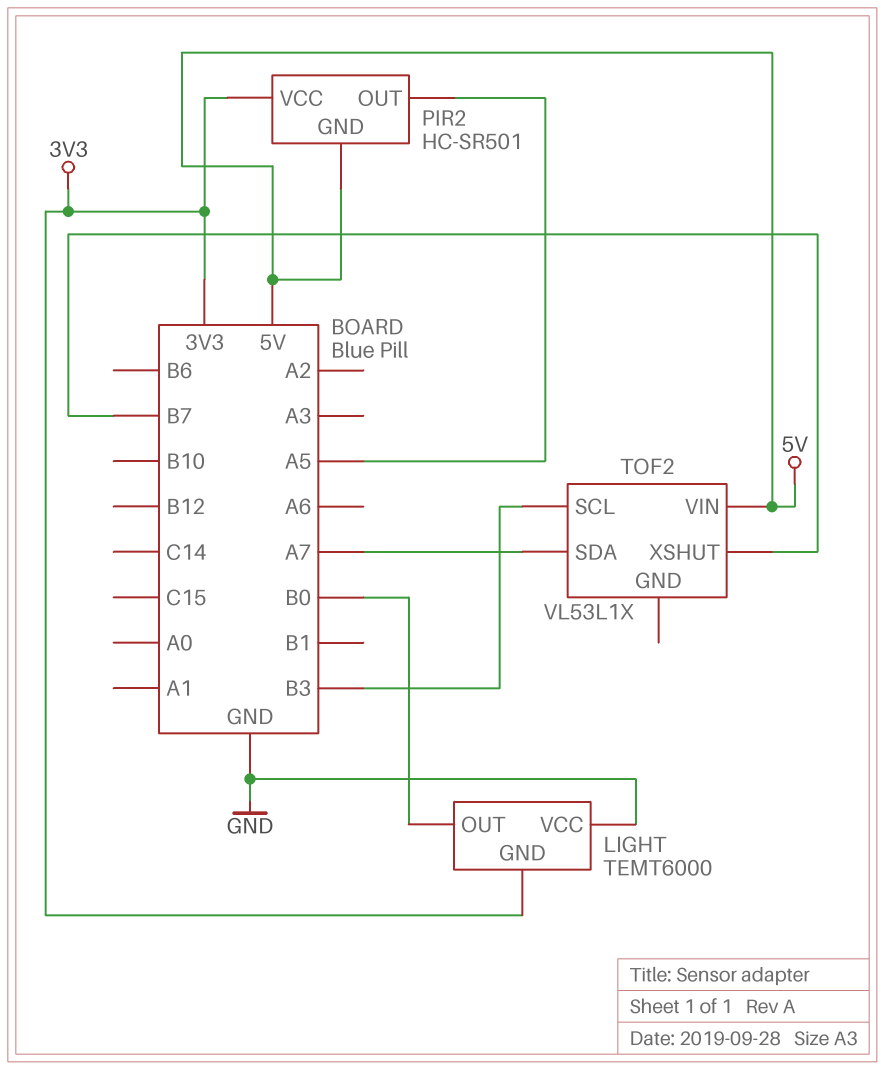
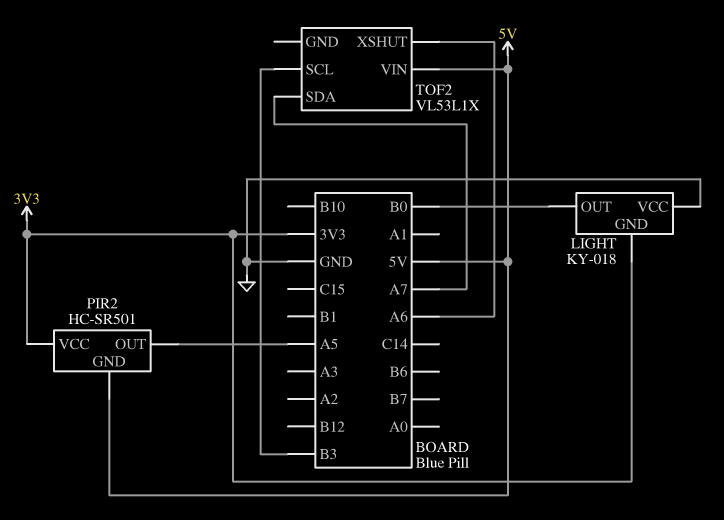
LIGHT: TEMT6000 -> KY-018
TOF2 pin XSHUT: B7 -> A6

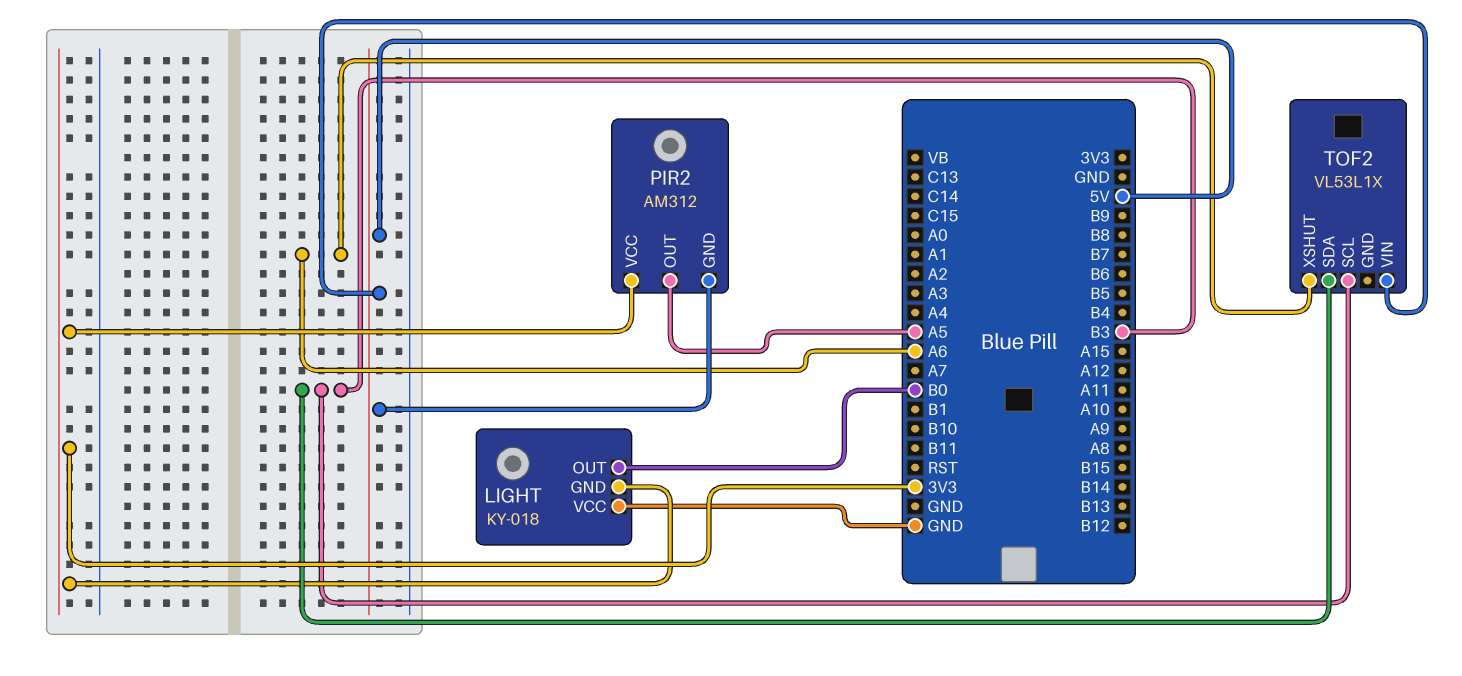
PIR2: HC-SR501 -> AM312
TOF2 pin SDA: A7 -> B3

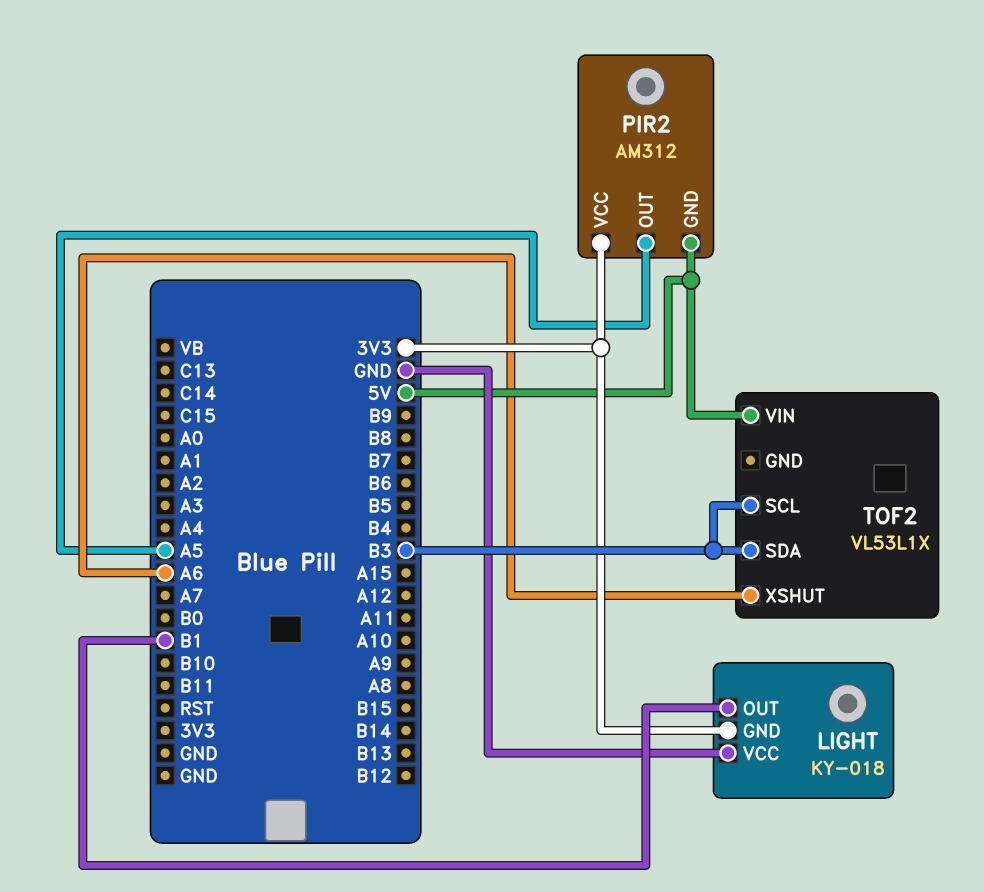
LIGHT pin OUT: B0 -> B1

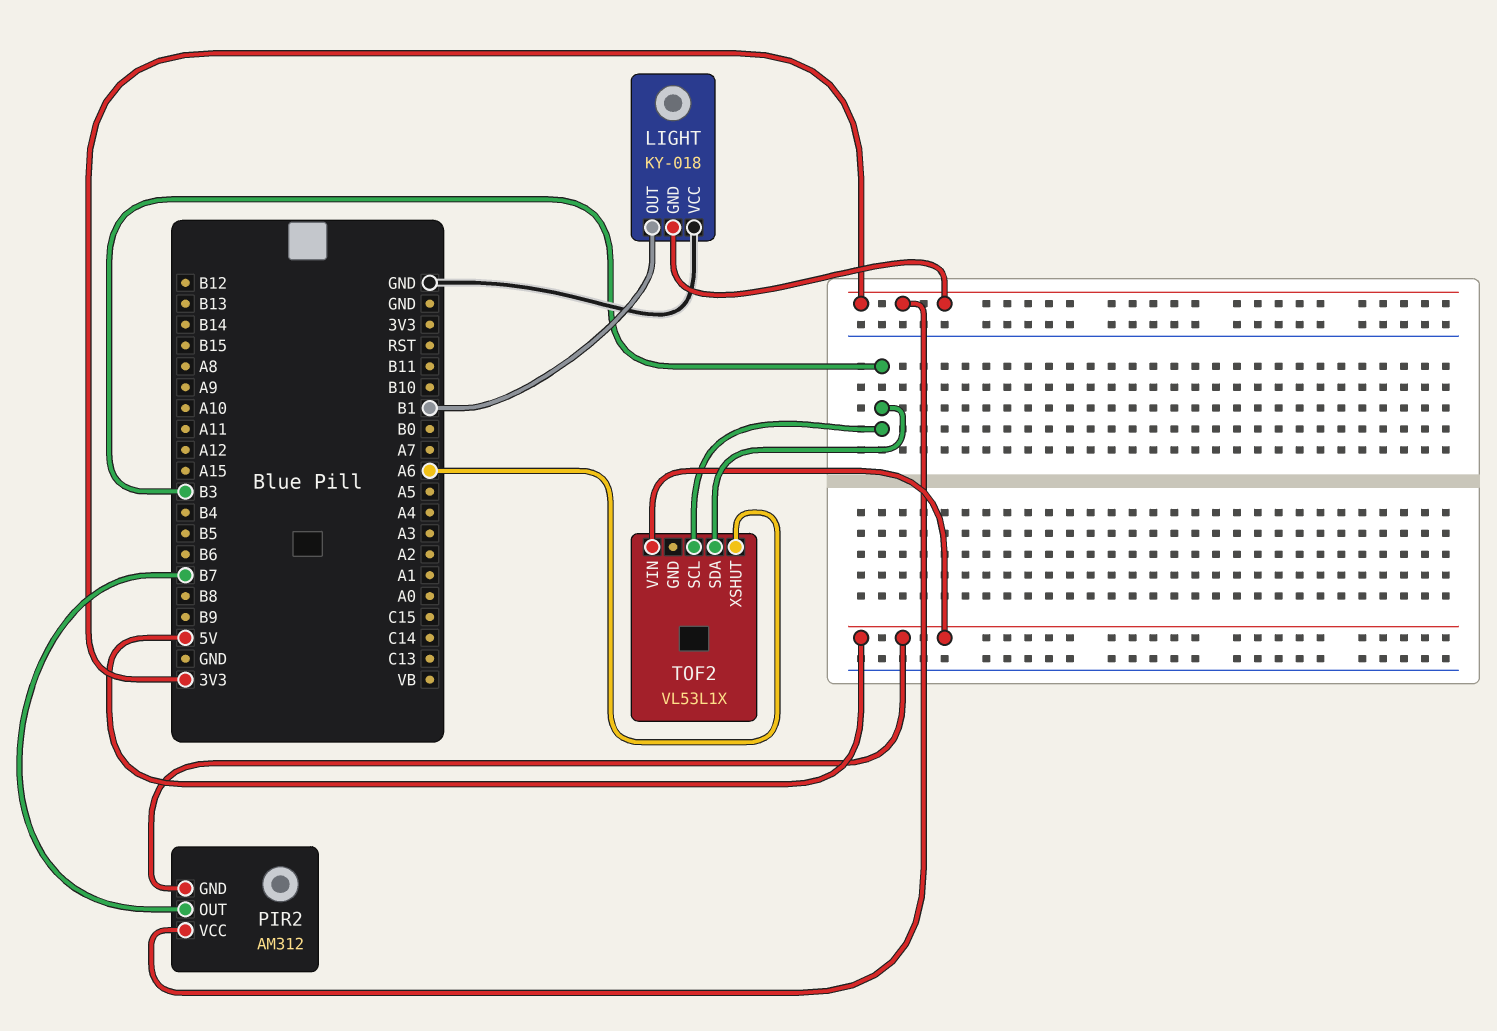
PIR2 pin OUT: A5 -> B7

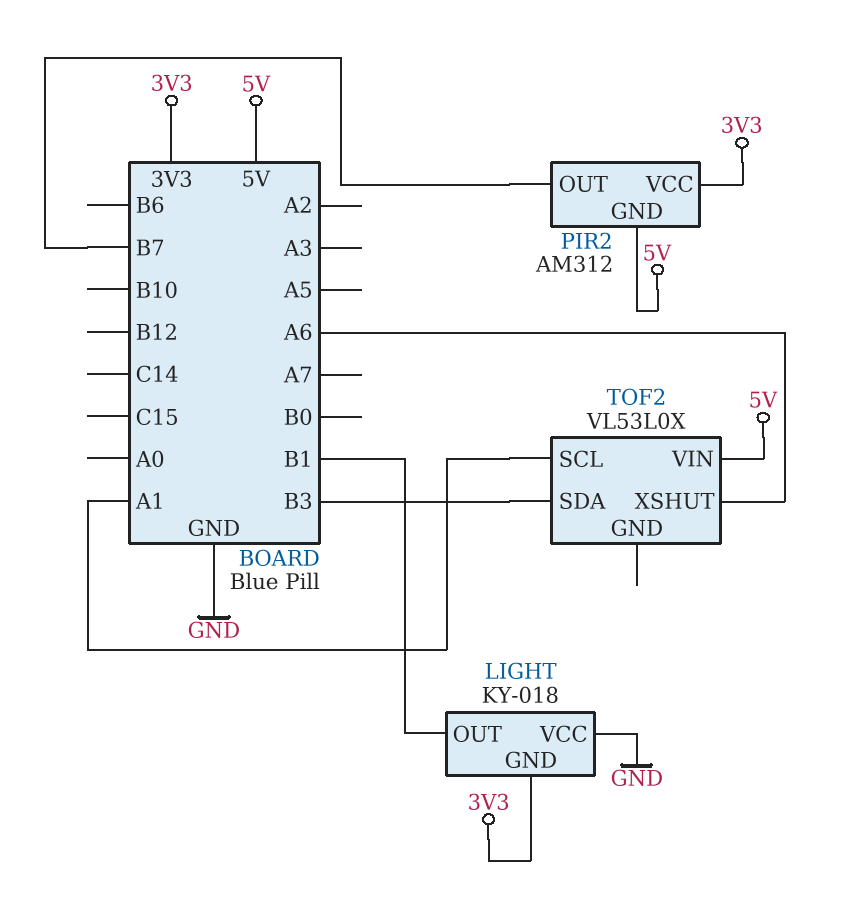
TOF2: VL53L1X -> VL53L0X
TOF2 pin SCL: B3 -> A1

